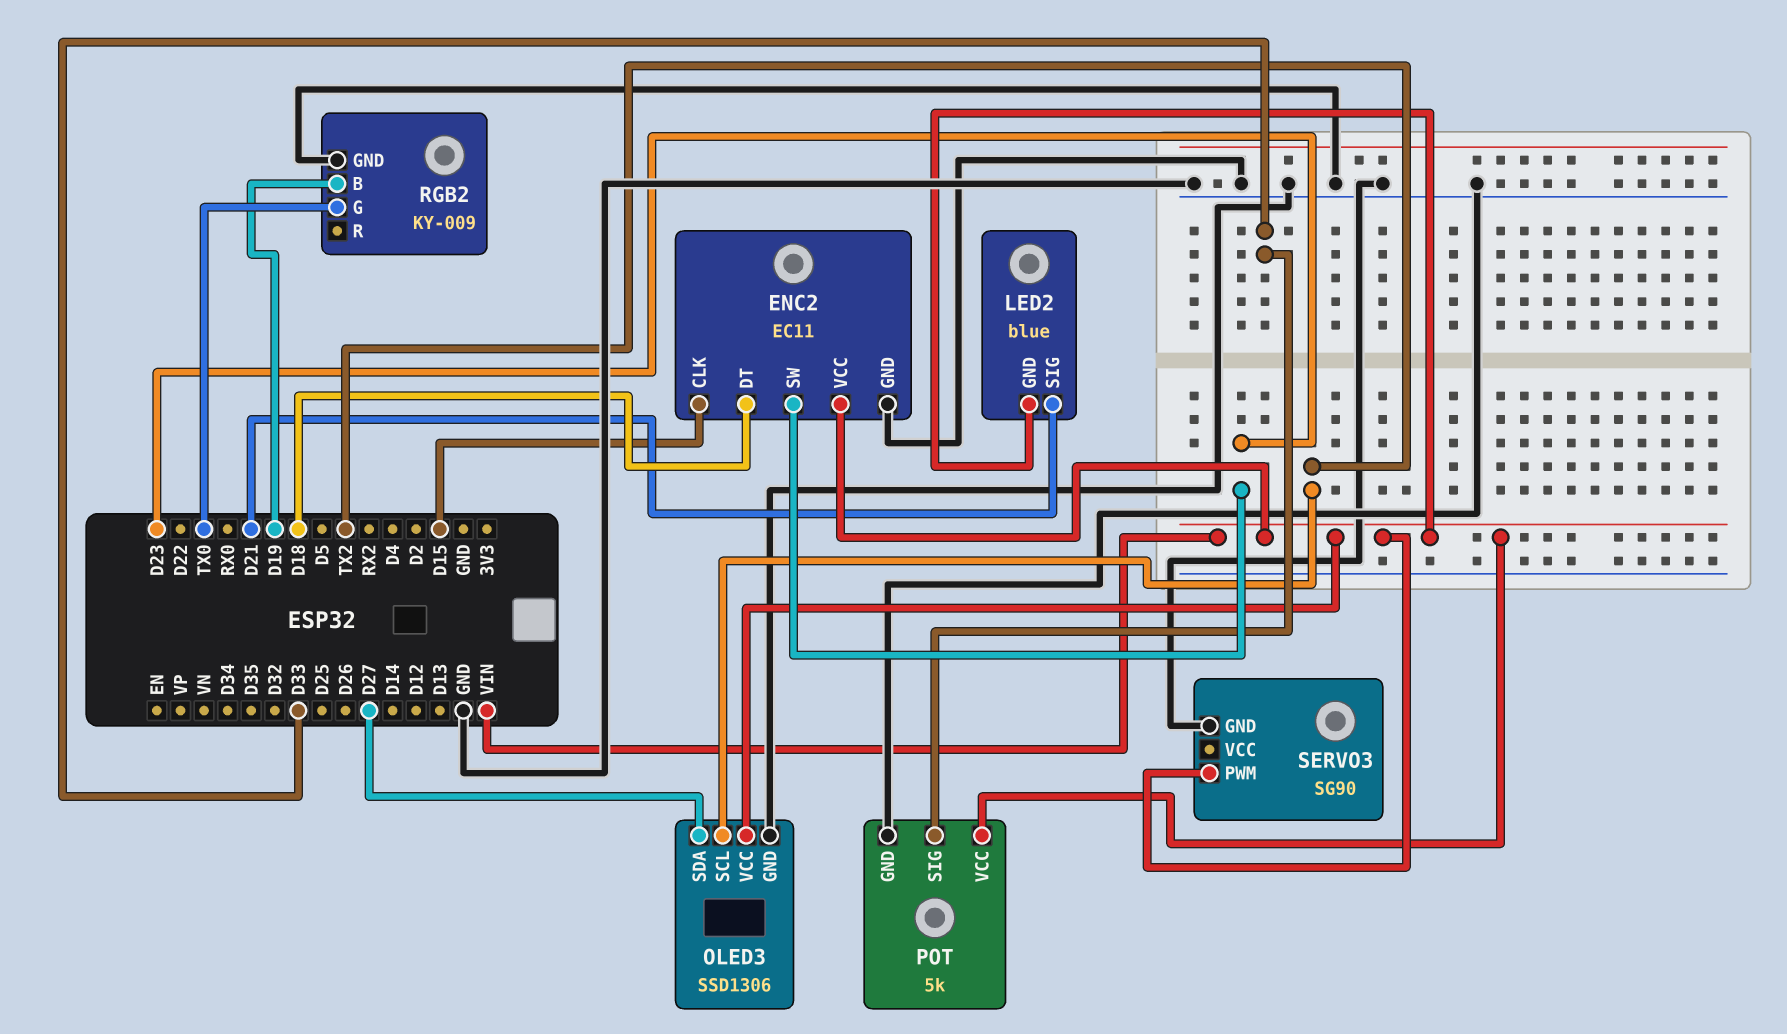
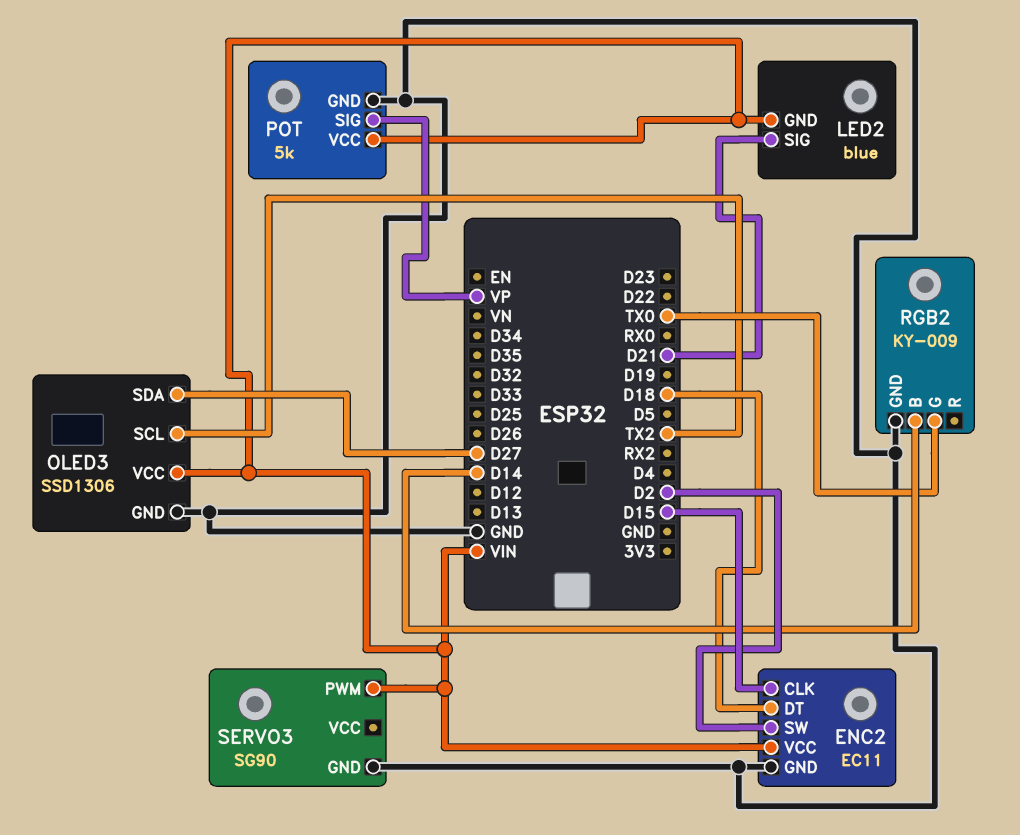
ENC2 pin SW: D23 -> D2
POT pin SIG: D33 -> VP
RGB2 pin B: D19 -> D14

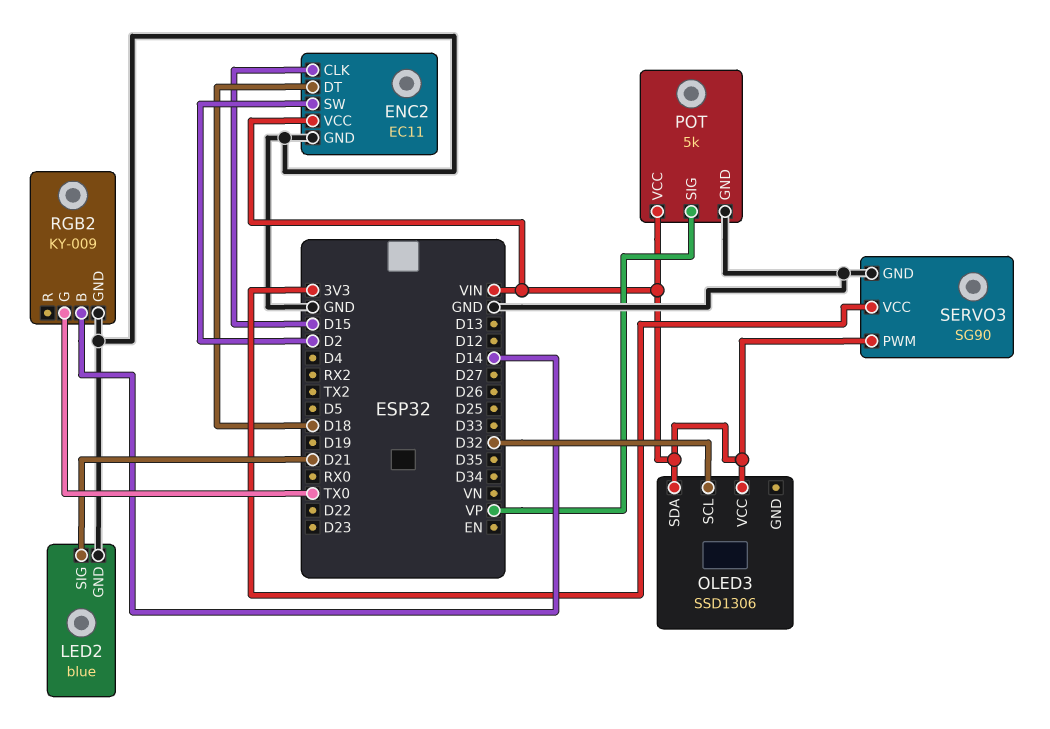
LED2 pin GND: VIN -> GND
OLED3 pin GND: GND -> none
OLED3 pin SCL: TX2 -> D32
OLED3 pin SDA: D27 -> VIN
SERVO3 pin VCC: none -> 3V3

